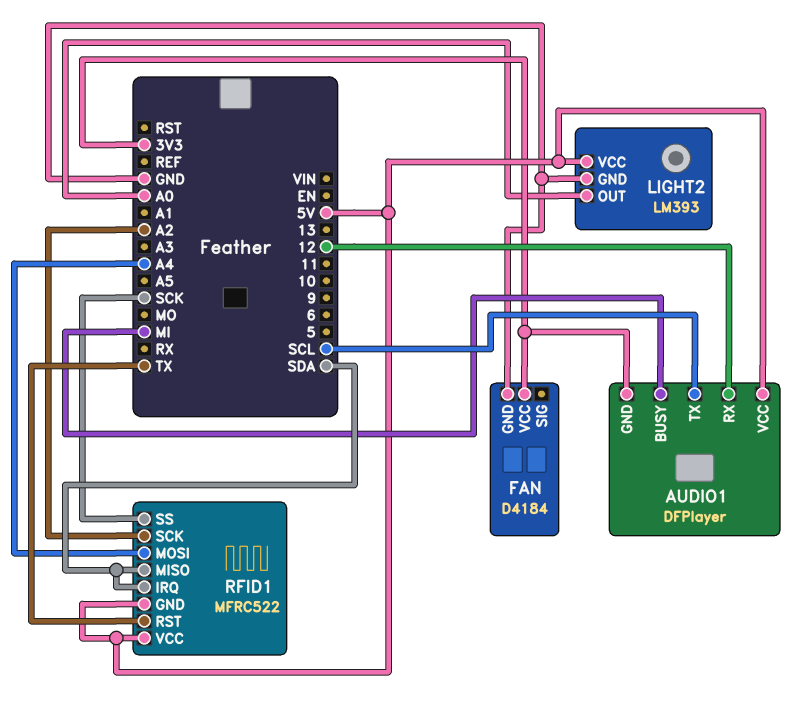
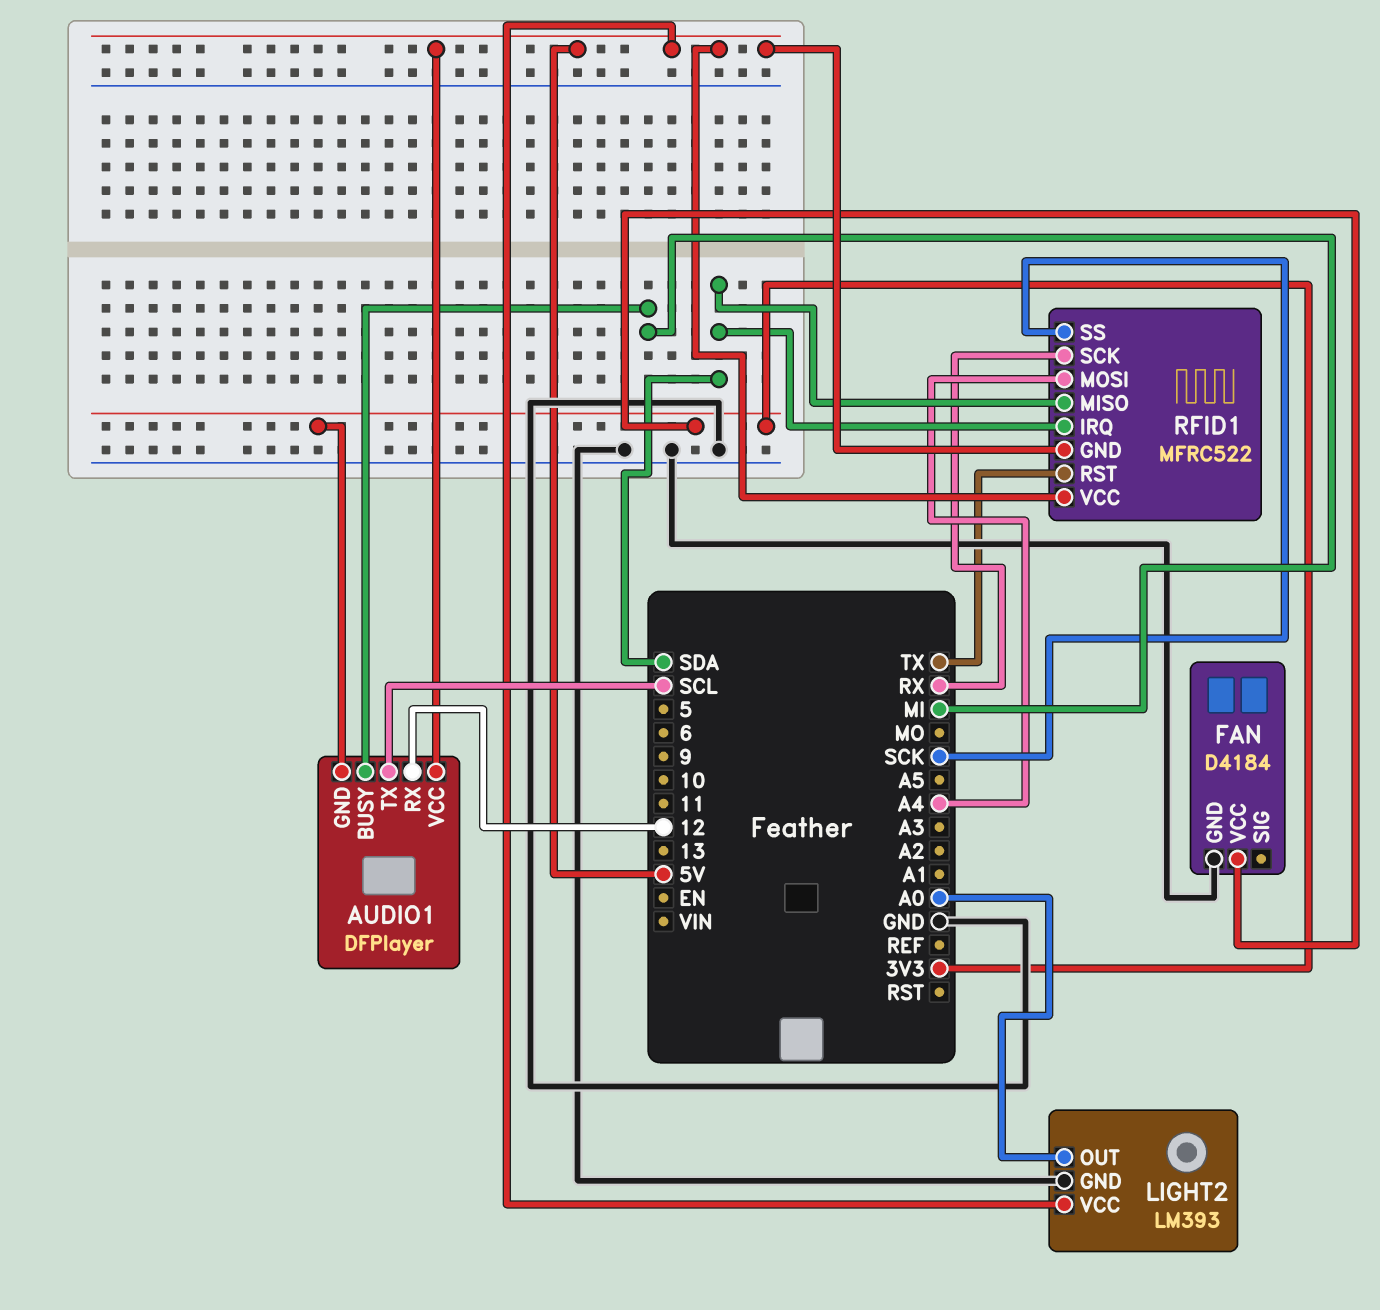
RFID1 pin SCK: A2 -> RX

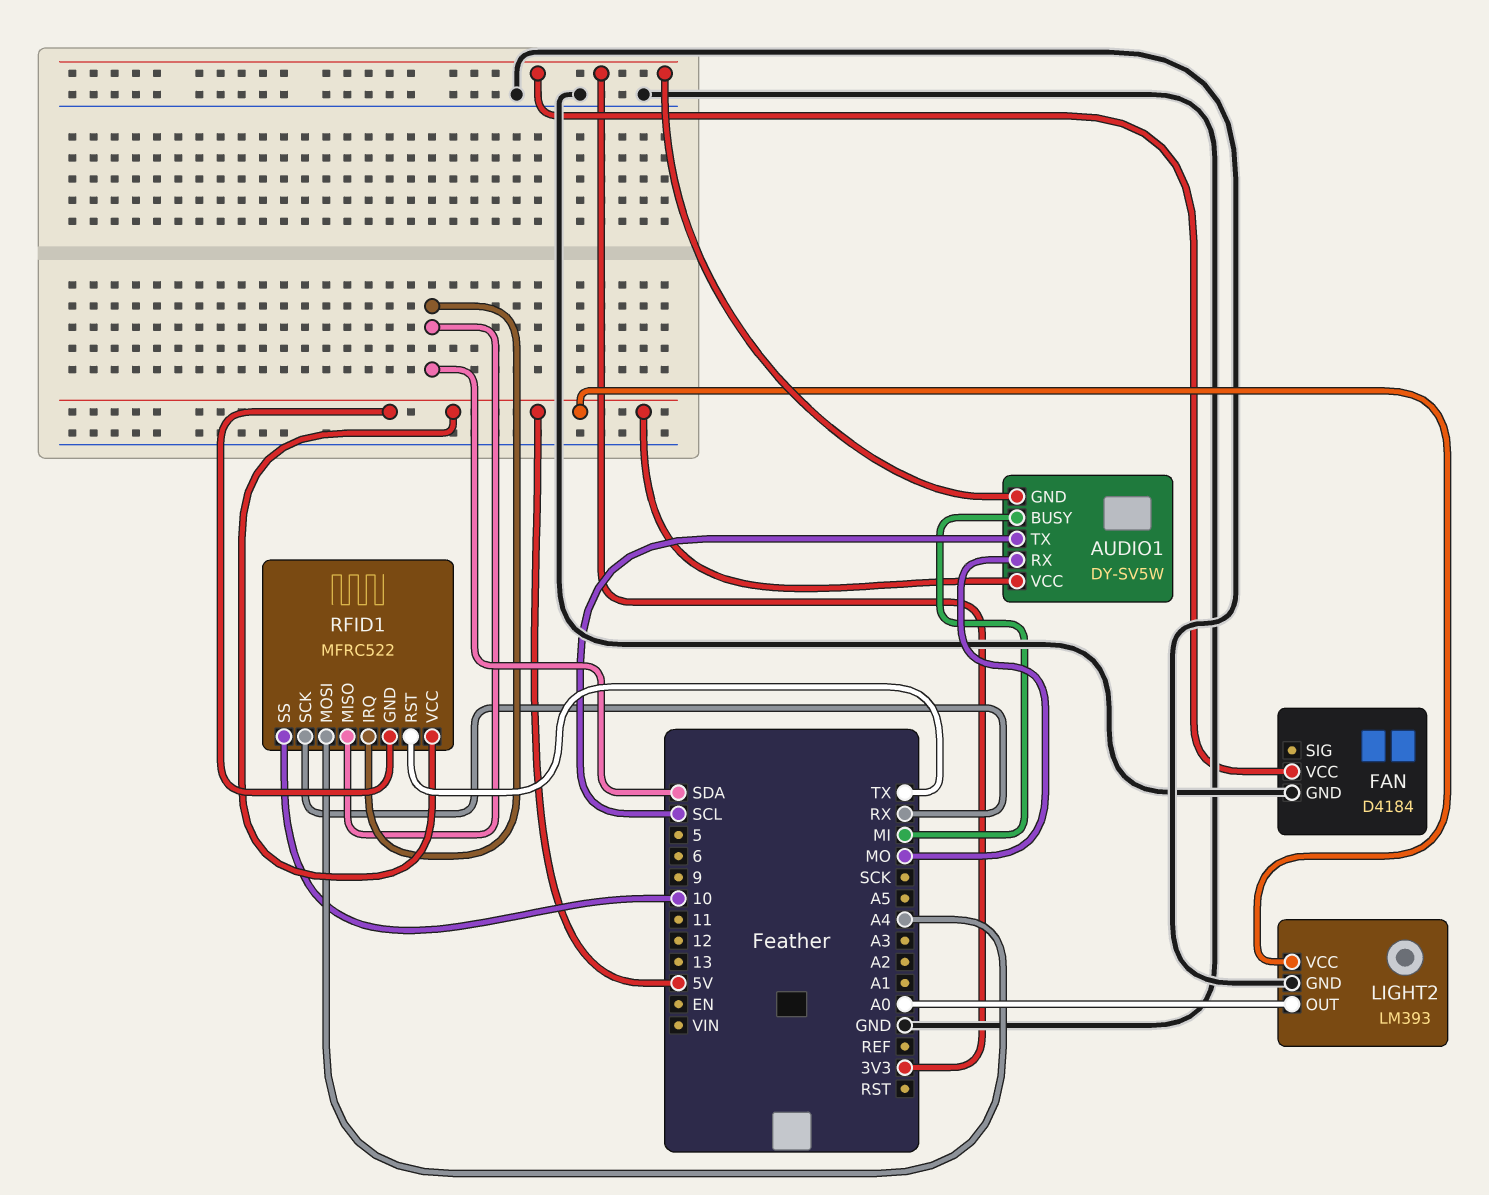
AUDIO1: DFPlayer -> DY-SV5W
AUDIO1 pin RX: 12 -> MO
RFID1 pin SS: SCK -> 10

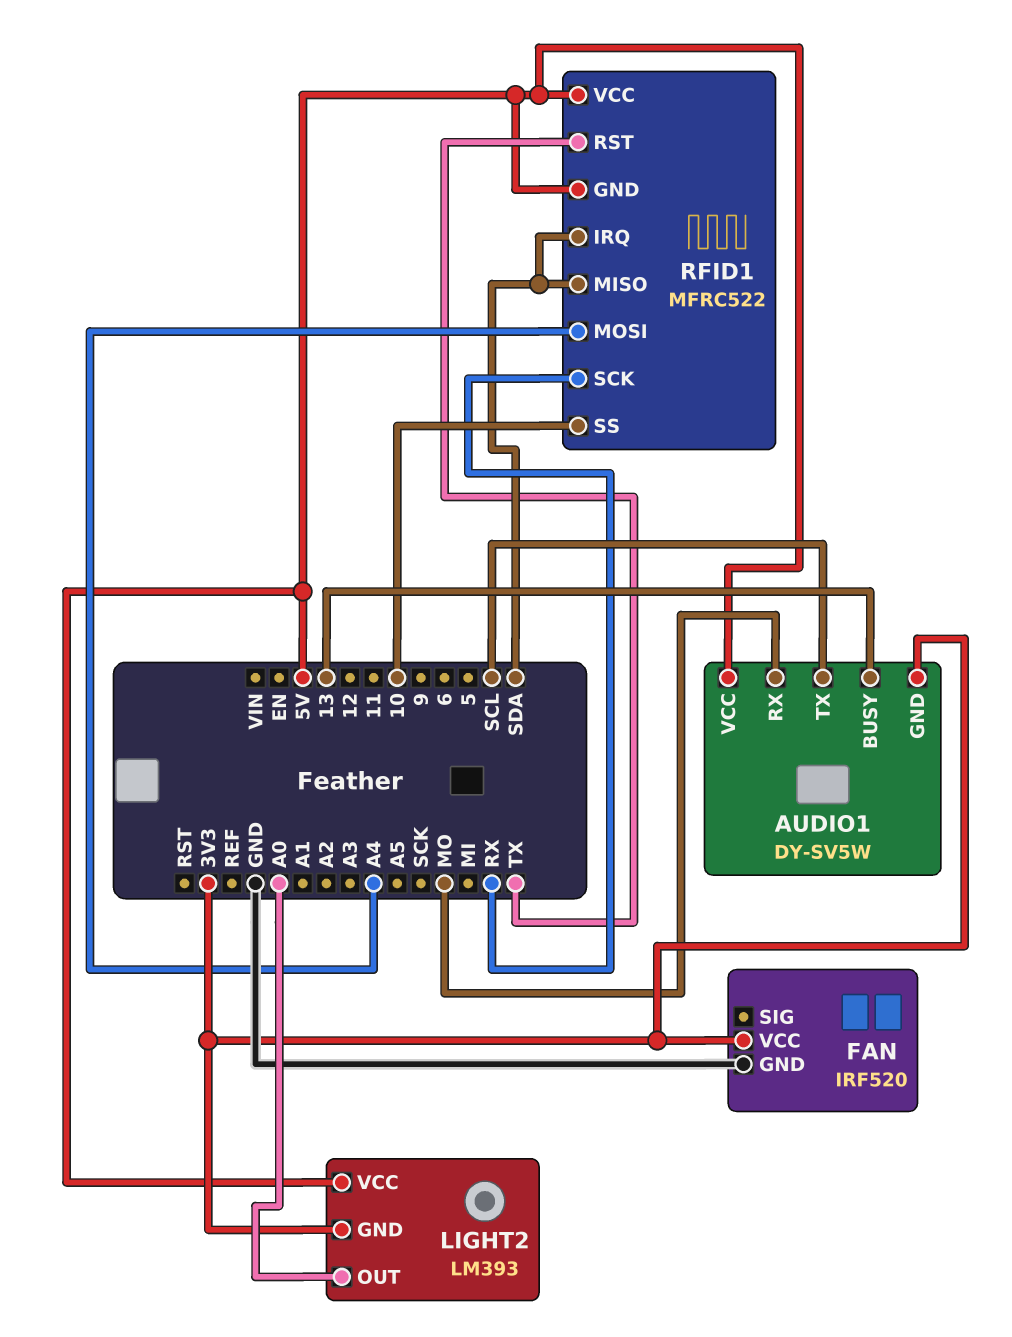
AUDIO1 pin BUSY: MI -> 13
FAN: D4184 -> IRF520
LIGHT2 pin GND: GND -> 3V3

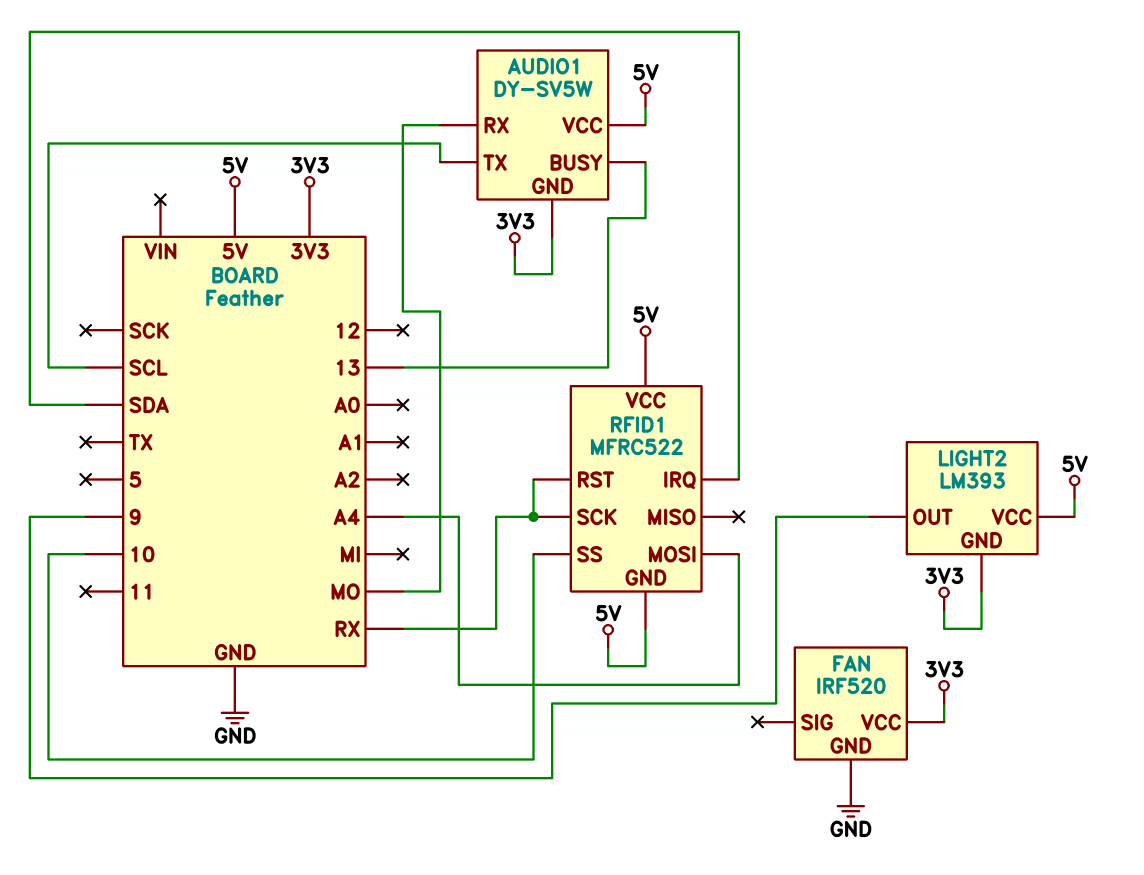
LIGHT2 pin OUT: A0 -> 9
RFID1 pin MISO: SDA -> none
RFID1 pin RST: TX -> RX

